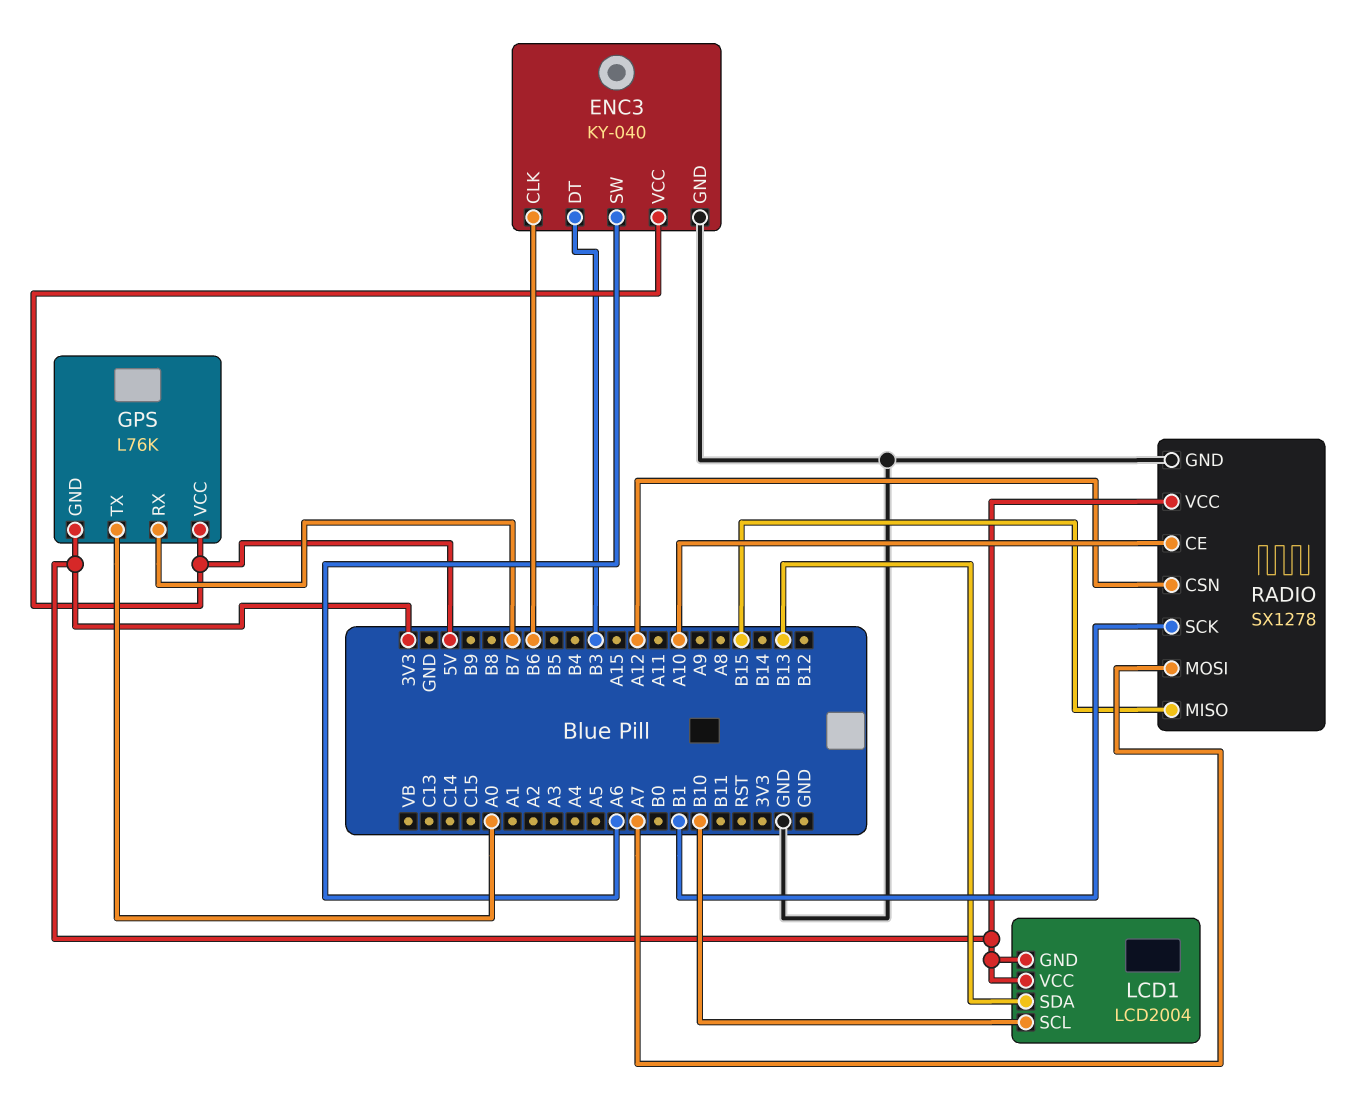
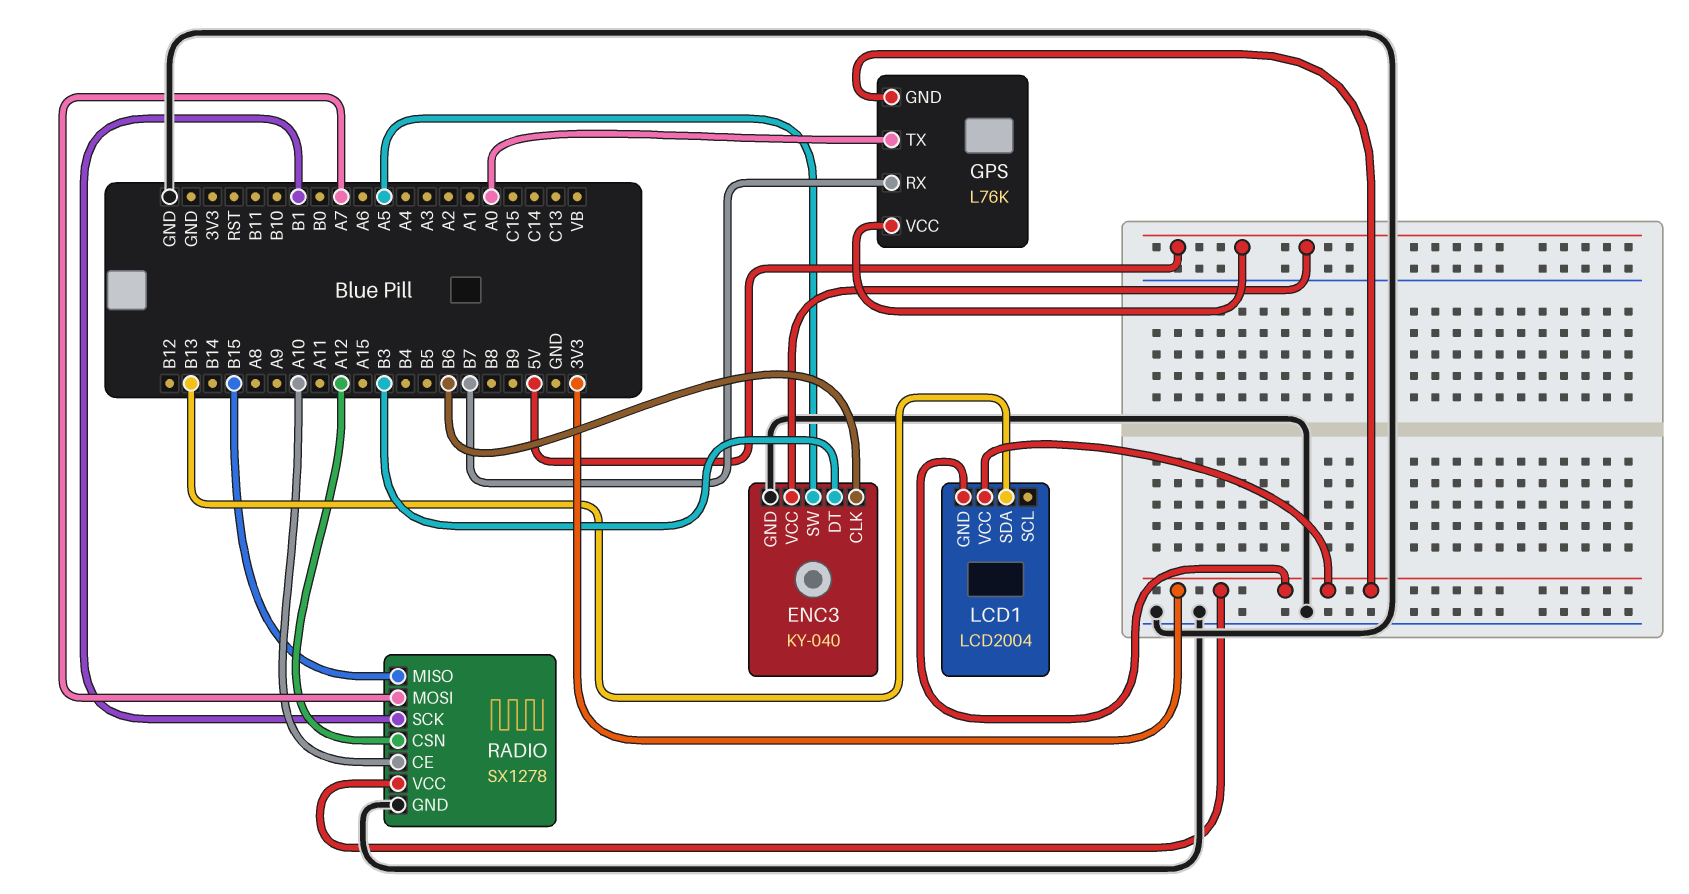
ENC3 pin SW: A6 -> A5
LCD1 pin SCL: B10 -> none

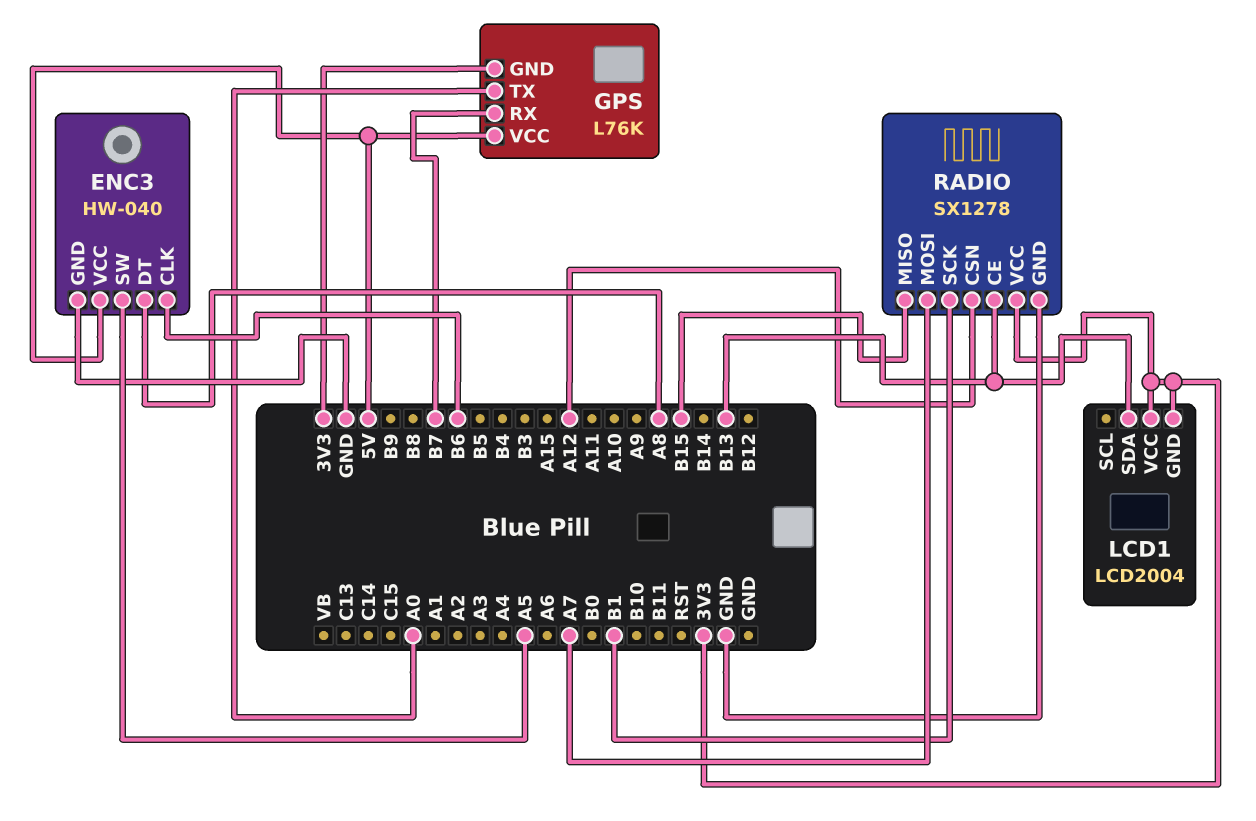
ENC3: KY-040 -> HW-040
ENC3 pin DT: B3 -> A8
RADIO pin CE: A10 -> B13

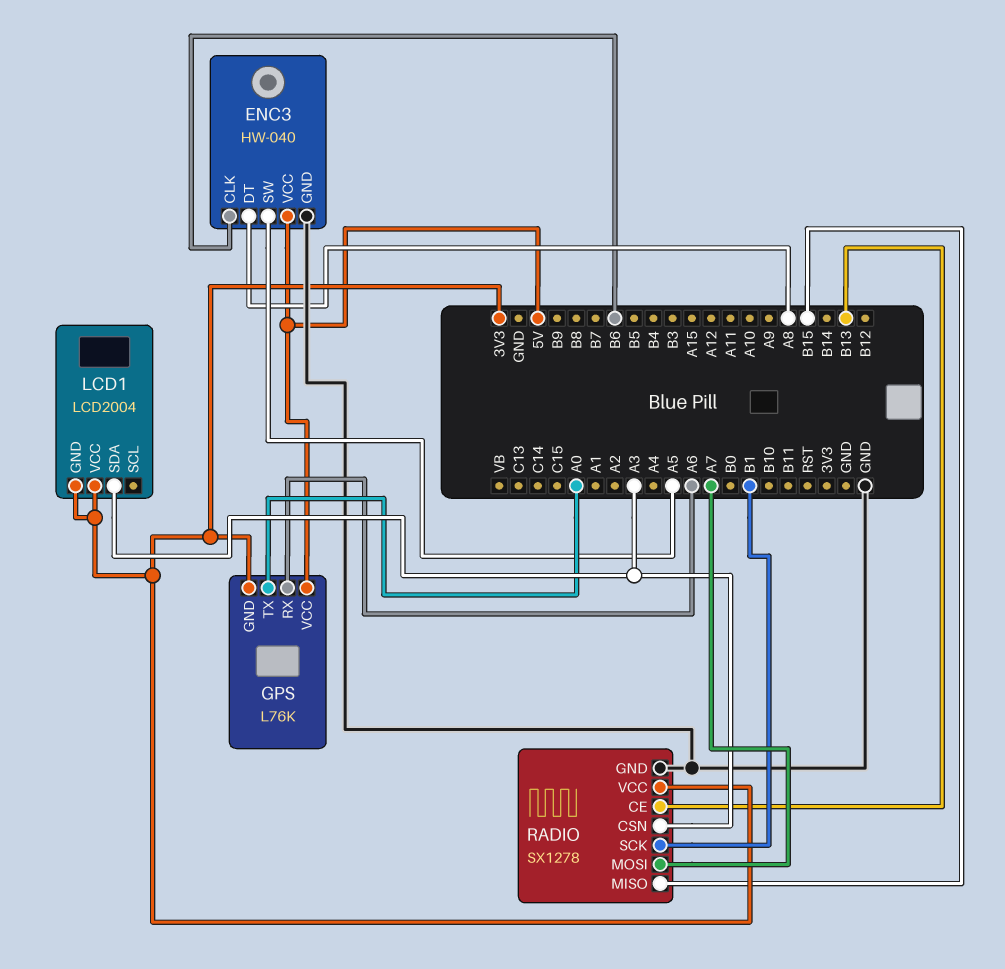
GPS pin RX: B7 -> A6
LCD1 pin SDA: B13 -> A3
RADIO pin CSN: A12 -> A3

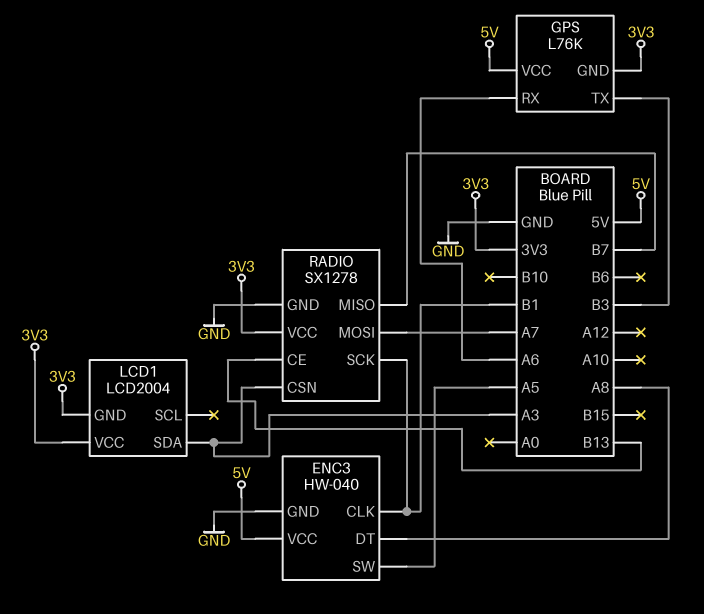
ENC3 pin CLK: B6 -> B1
GPS pin TX: A0 -> B3
RADIO pin MISO: B15 -> B7

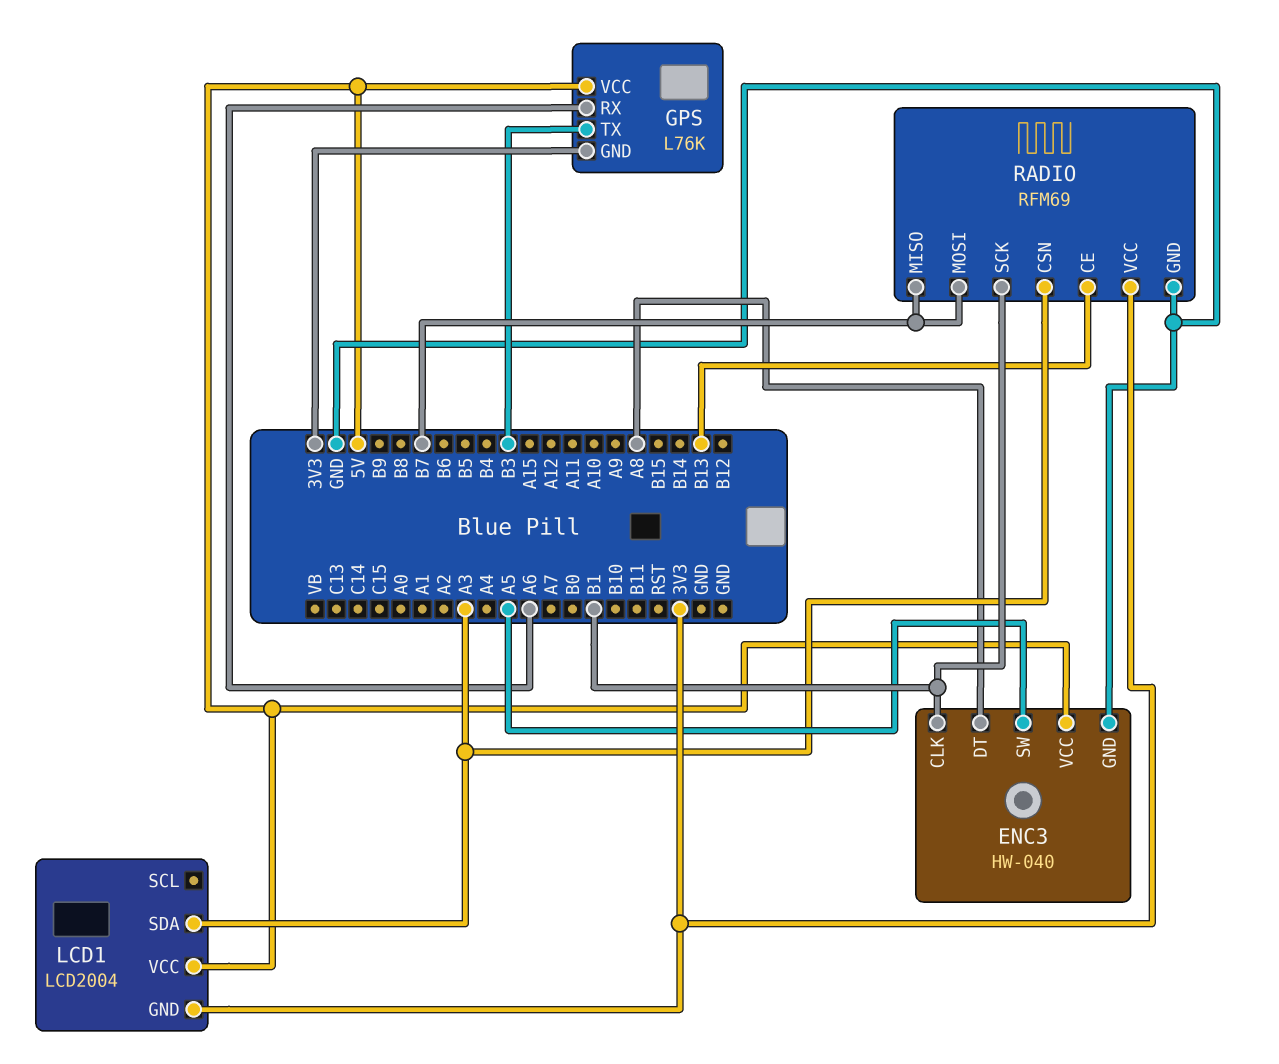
LCD1 pin VCC: 3V3 -> 5V
RADIO: SX1278 -> RFM69
RADIO pin MOSI: A7 -> B7

